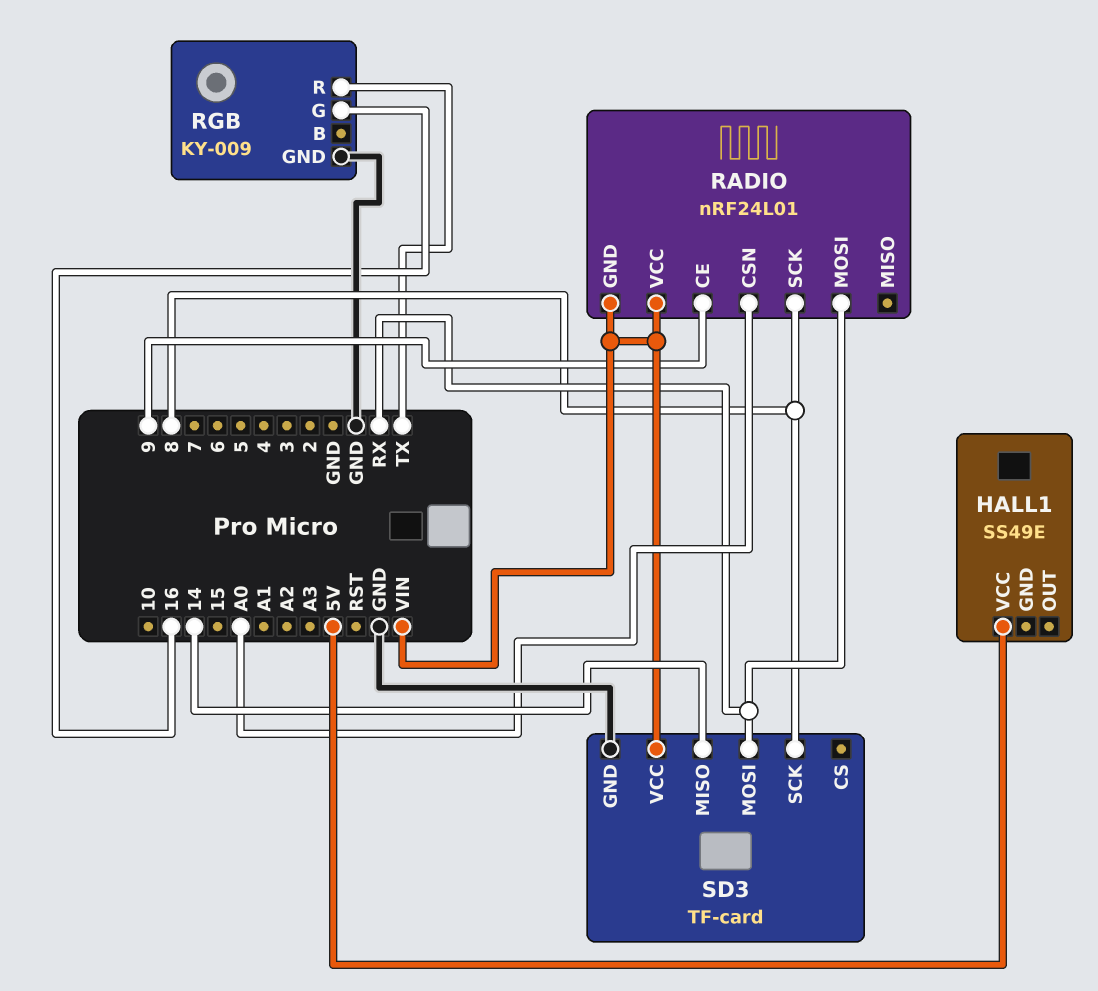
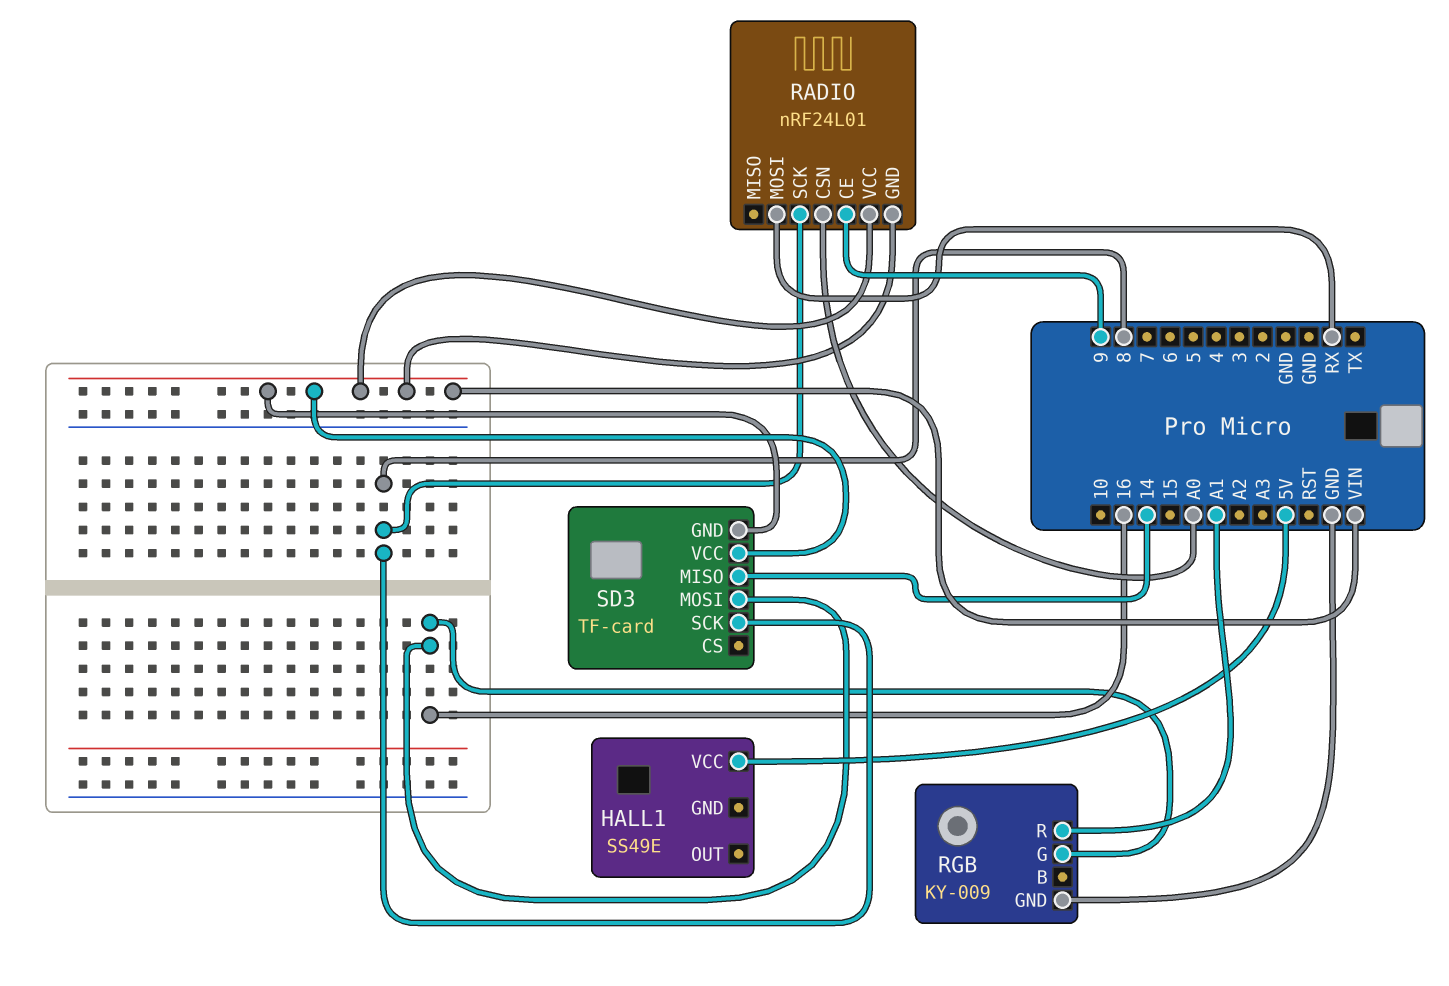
RGB pin R: TX -> A1
SD3 pin GND: GND -> VIN
SD3 pin MOSI: RX -> 16

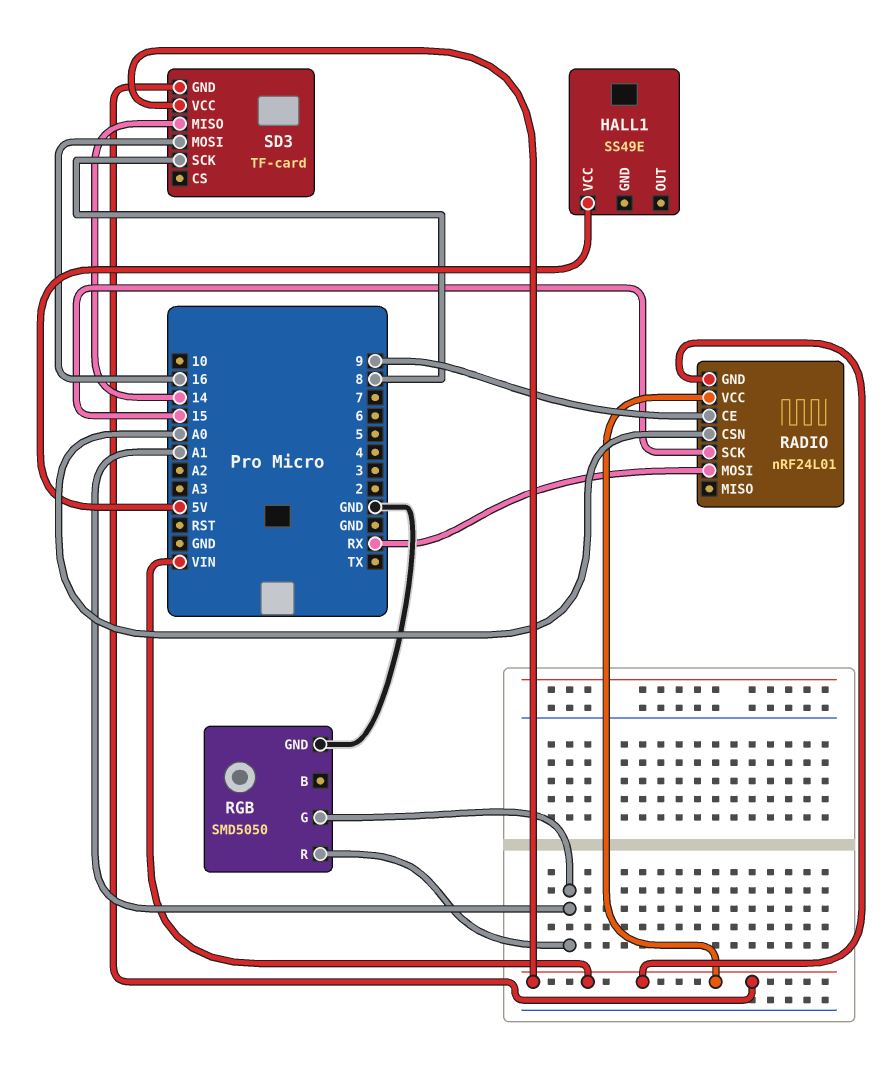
RADIO pin SCK: 8 -> 15
RGB: KY-009 -> SMD5050
RGB pin G: 16 -> A1

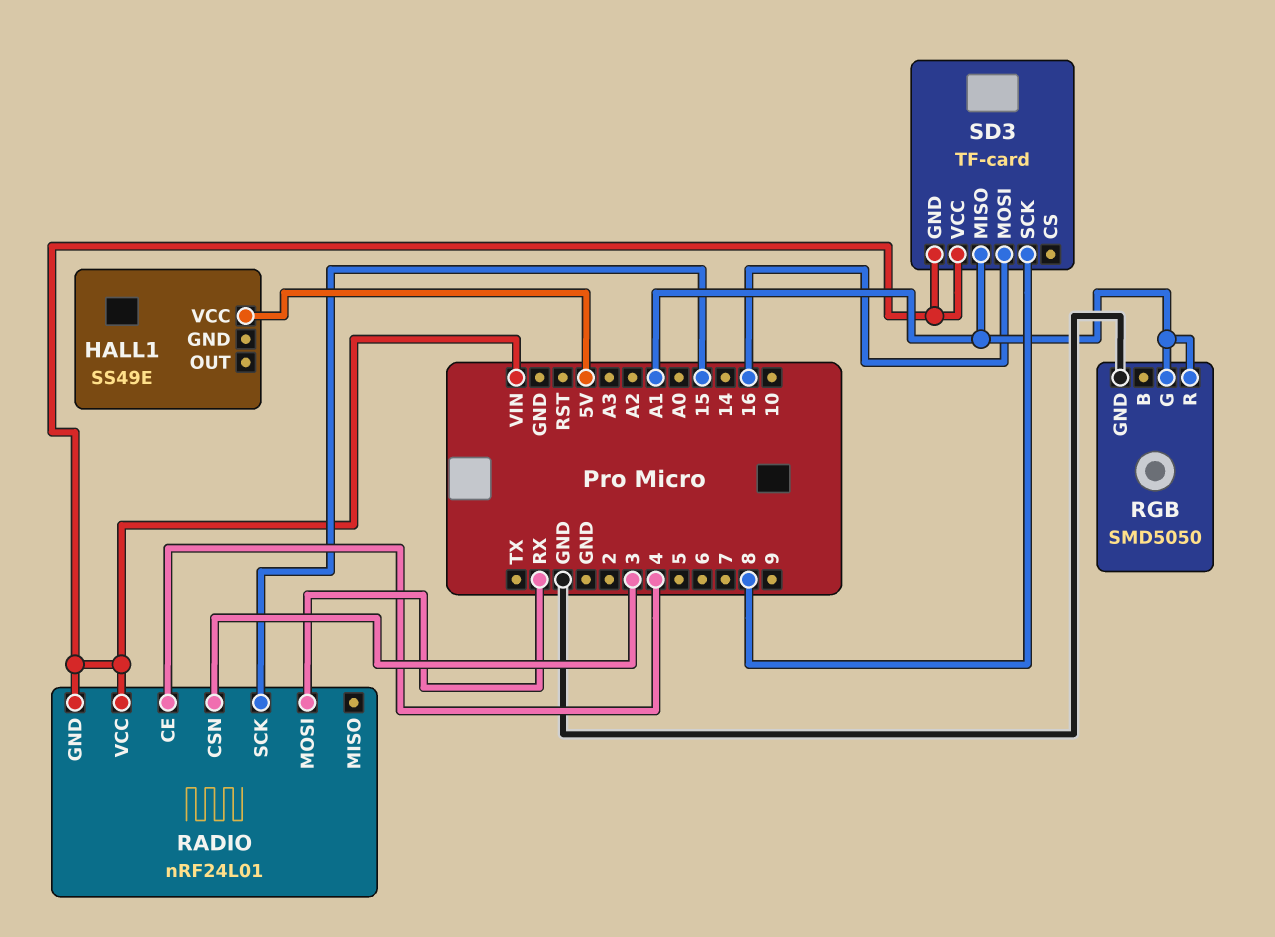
RADIO pin CE: 9 -> 4
RADIO pin CSN: A0 -> 3
SD3 pin MISO: 14 -> A1

